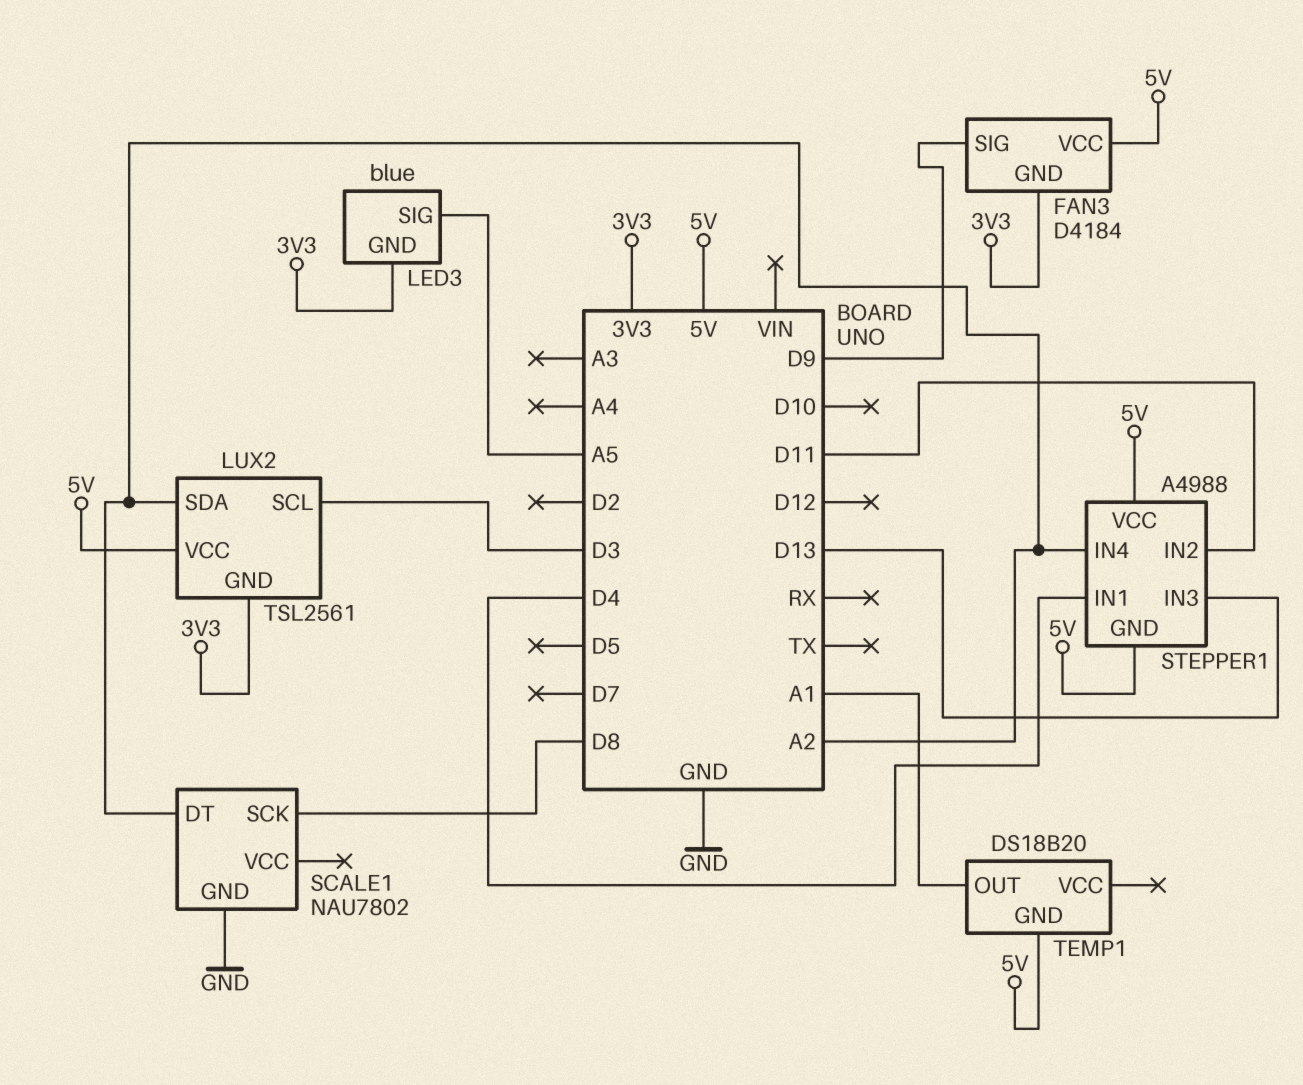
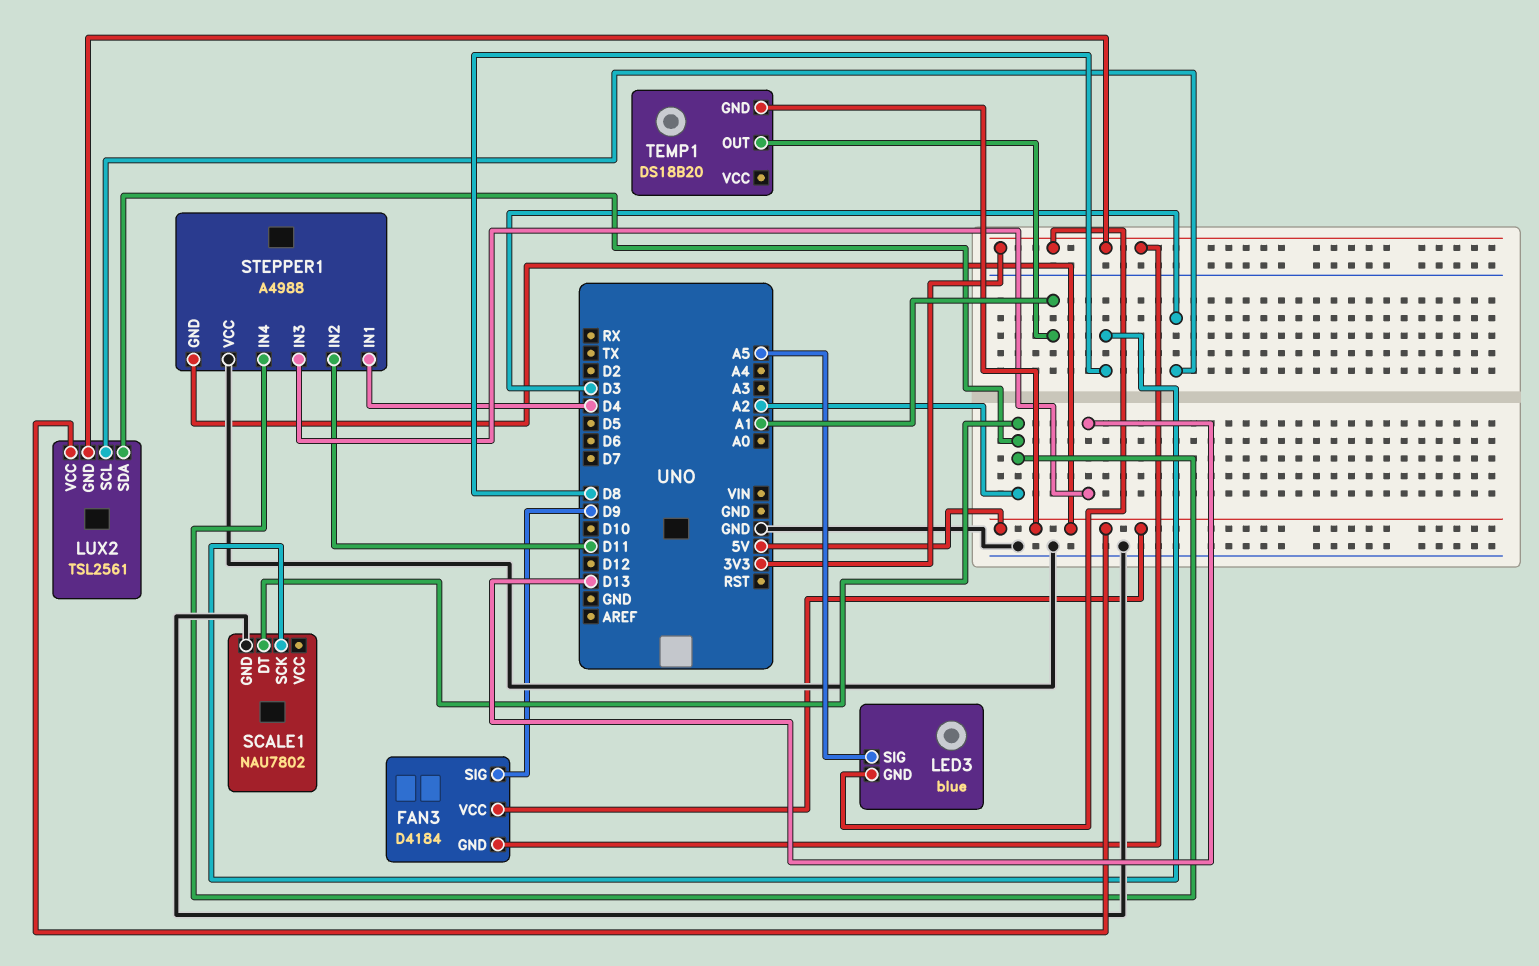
STEPPER1 pin VCC: 5V -> GND

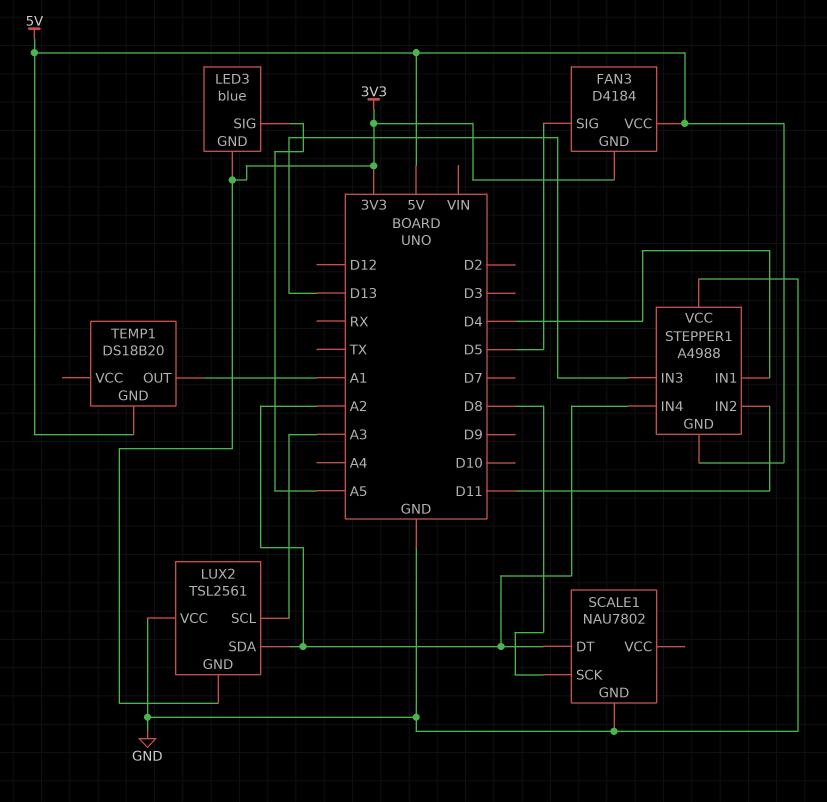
FAN3 pin SIG: D9 -> D5
LUX2 pin SCL: D3 -> A3
LUX2 pin VCC: 5V -> GND

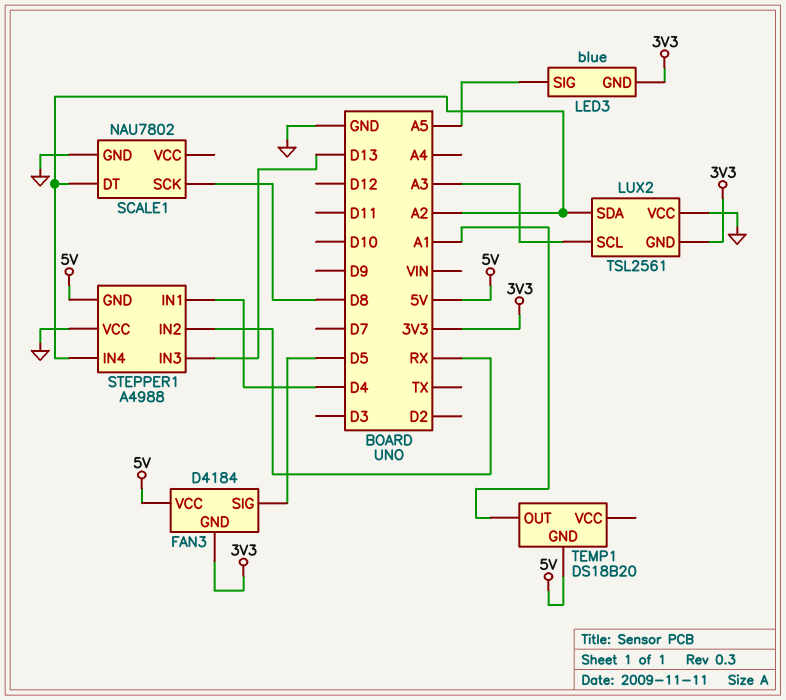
STEPPER1 pin IN2: D11 -> RX

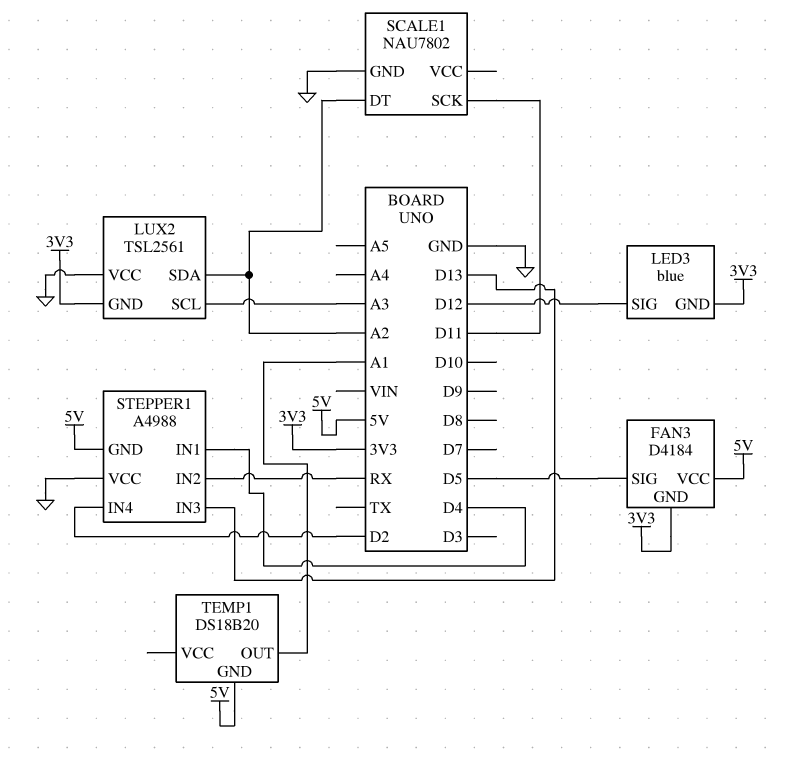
LED3 pin SIG: A5 -> D12
SCALE1 pin SCK: D8 -> D11
STEPPER1 pin IN4: A2 -> D2

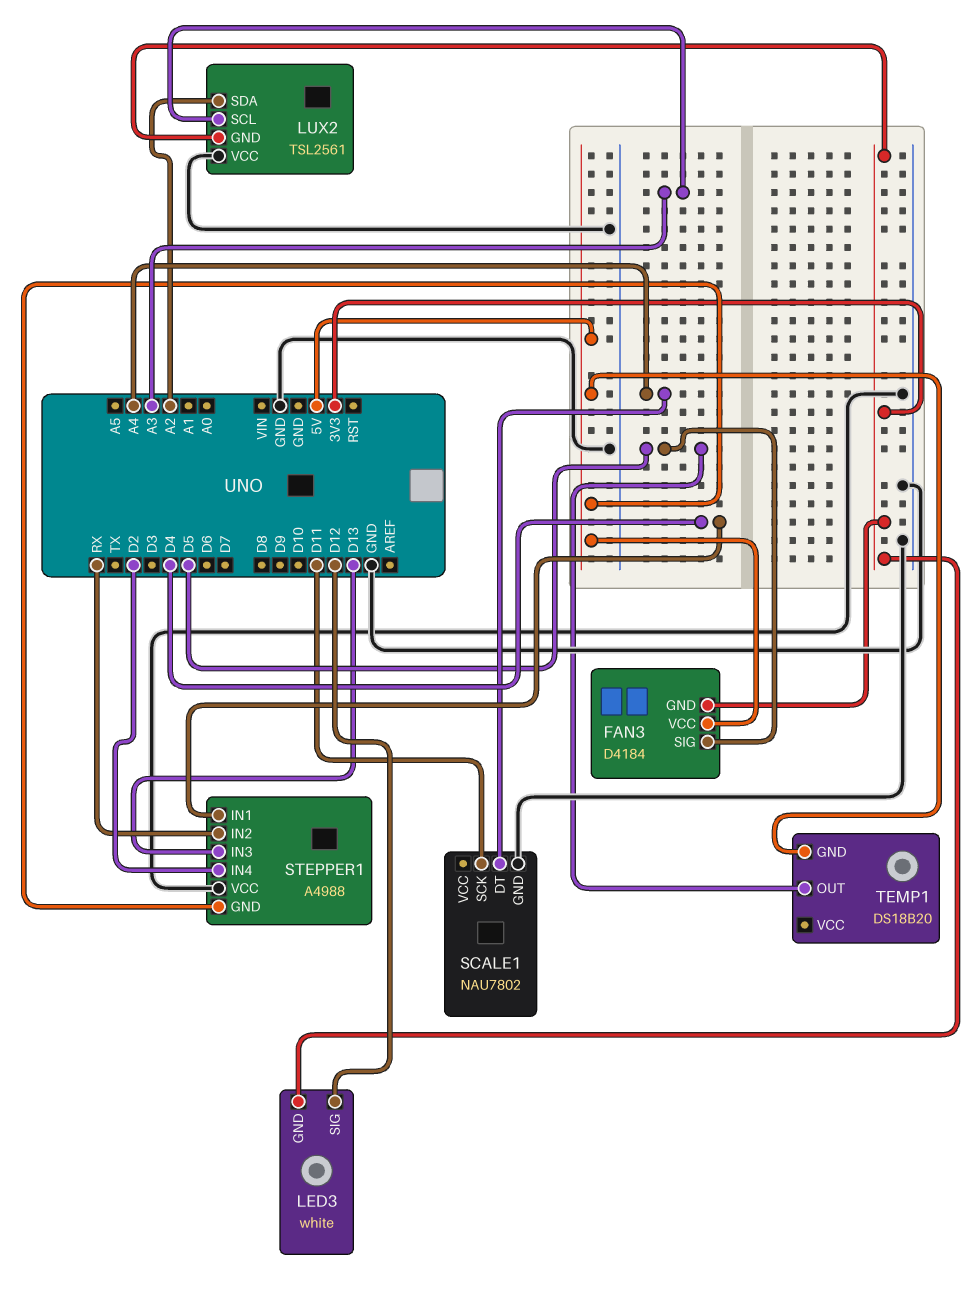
LED3: blue -> white
SCALE1 pin DT: A2 -> A4
TEMP1 pin OUT: A1 -> D5

